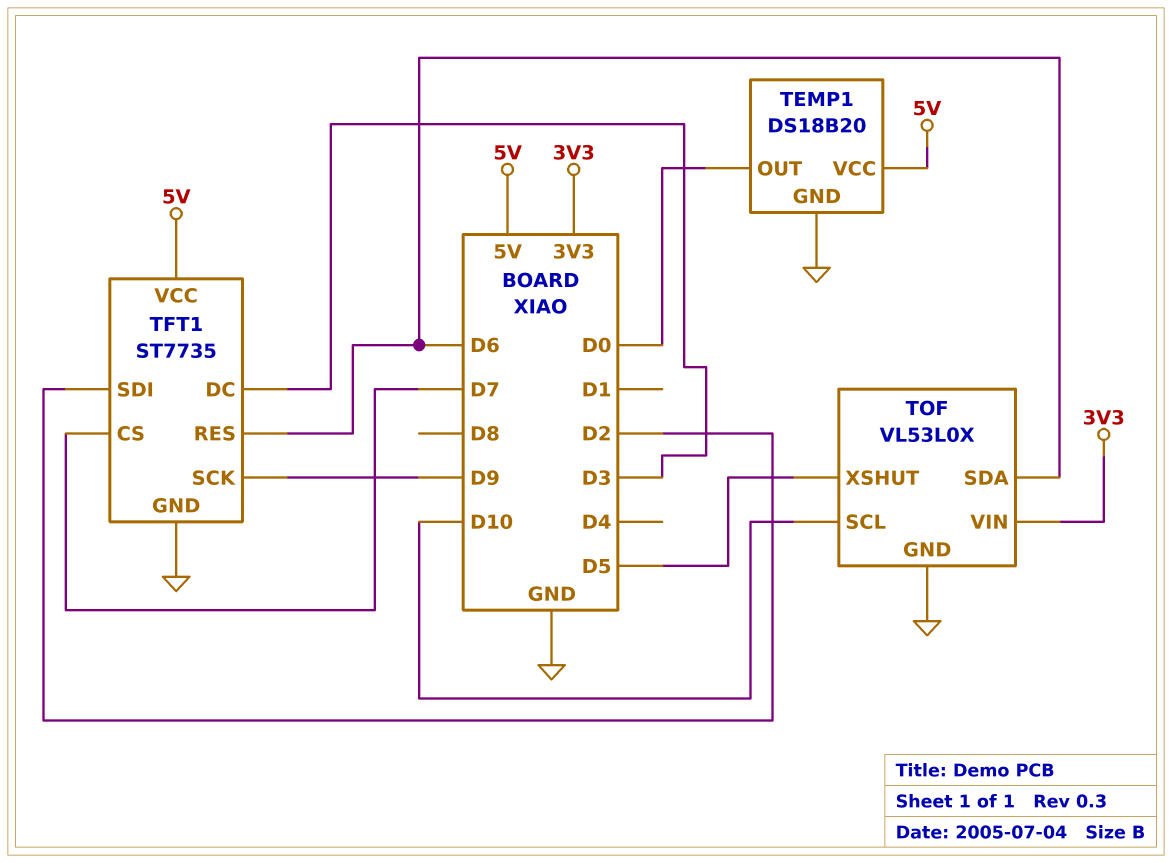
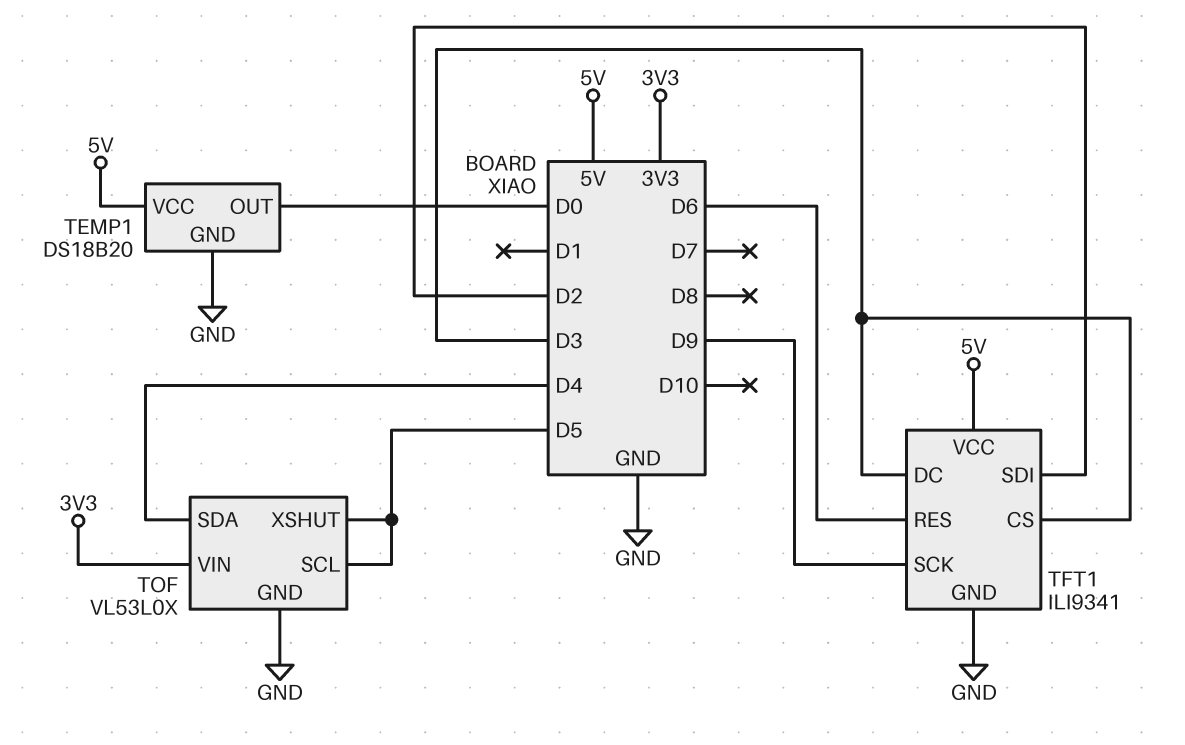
TFT1: ST7735 -> ILI9341
TFT1 pin CS: D7 -> D3
TOF pin SCL: D10 -> D5
TOF pin SDA: D6 -> D4

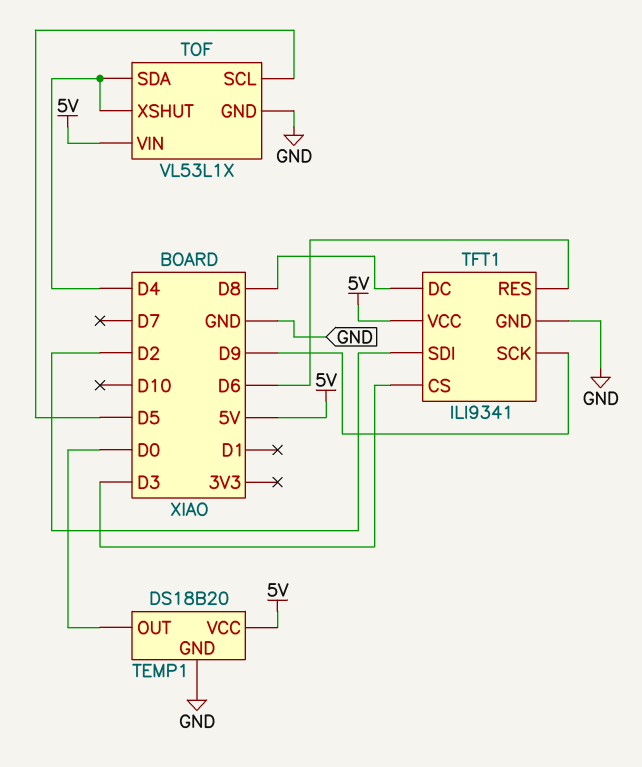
TFT1 pin DC: D3 -> D8
TOF: VL53L0X -> VL53L1X
TOF pin VIN: 3V3 -> 5V
TOF pin XSHUT: D5 -> D4

